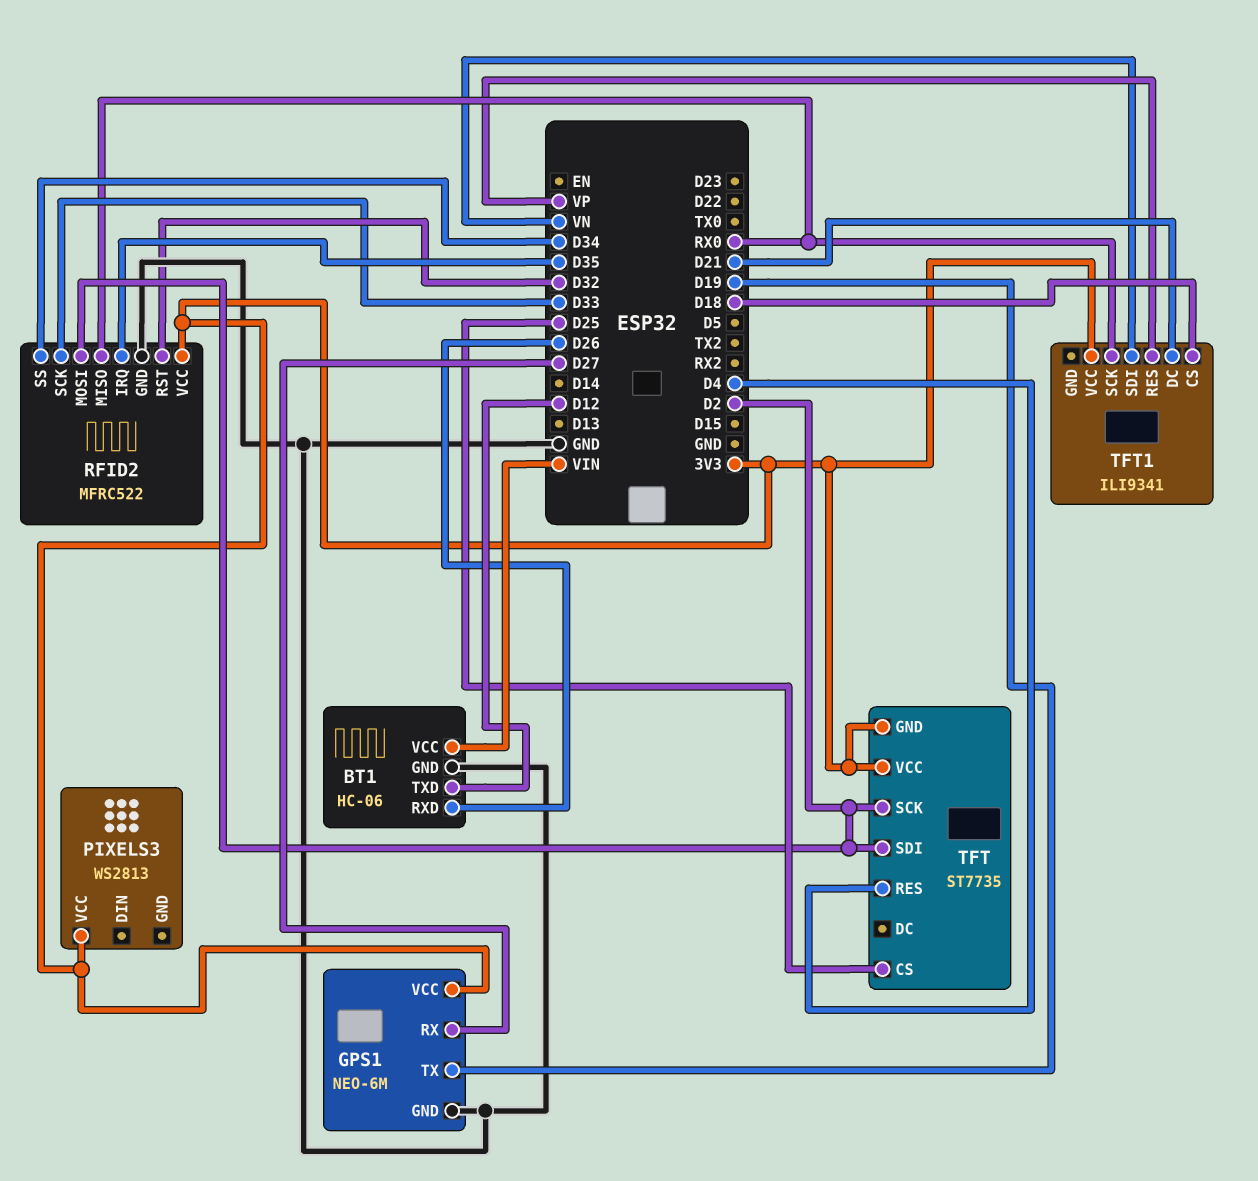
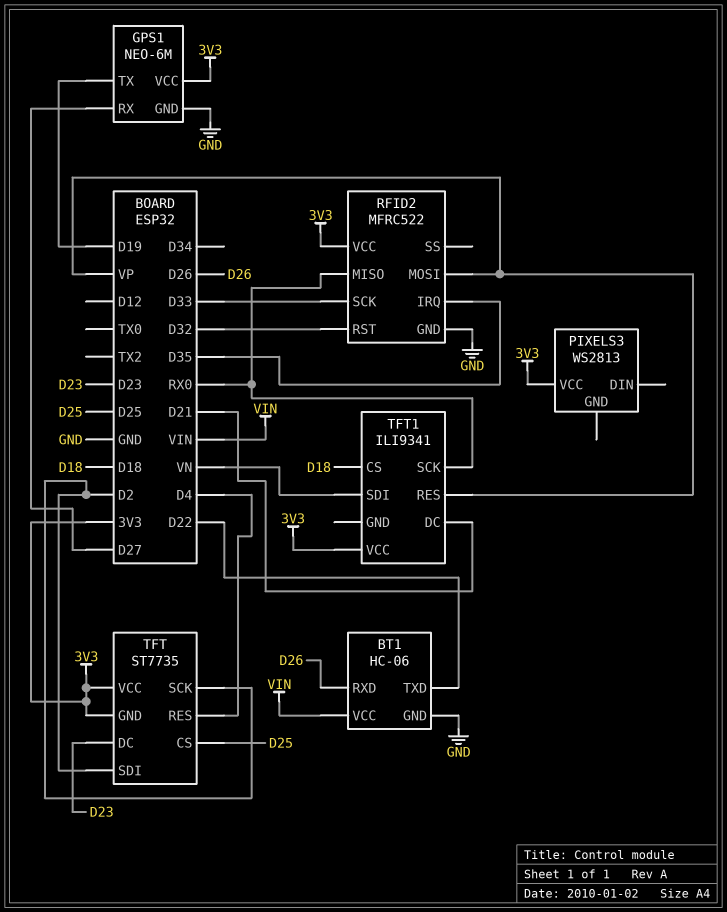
BT1 pin TXD: D12 -> D22
RFID2 pin MOSI: D2 -> VP
RFID2 pin SS: D34 -> none
TFT pin DC: none -> D23

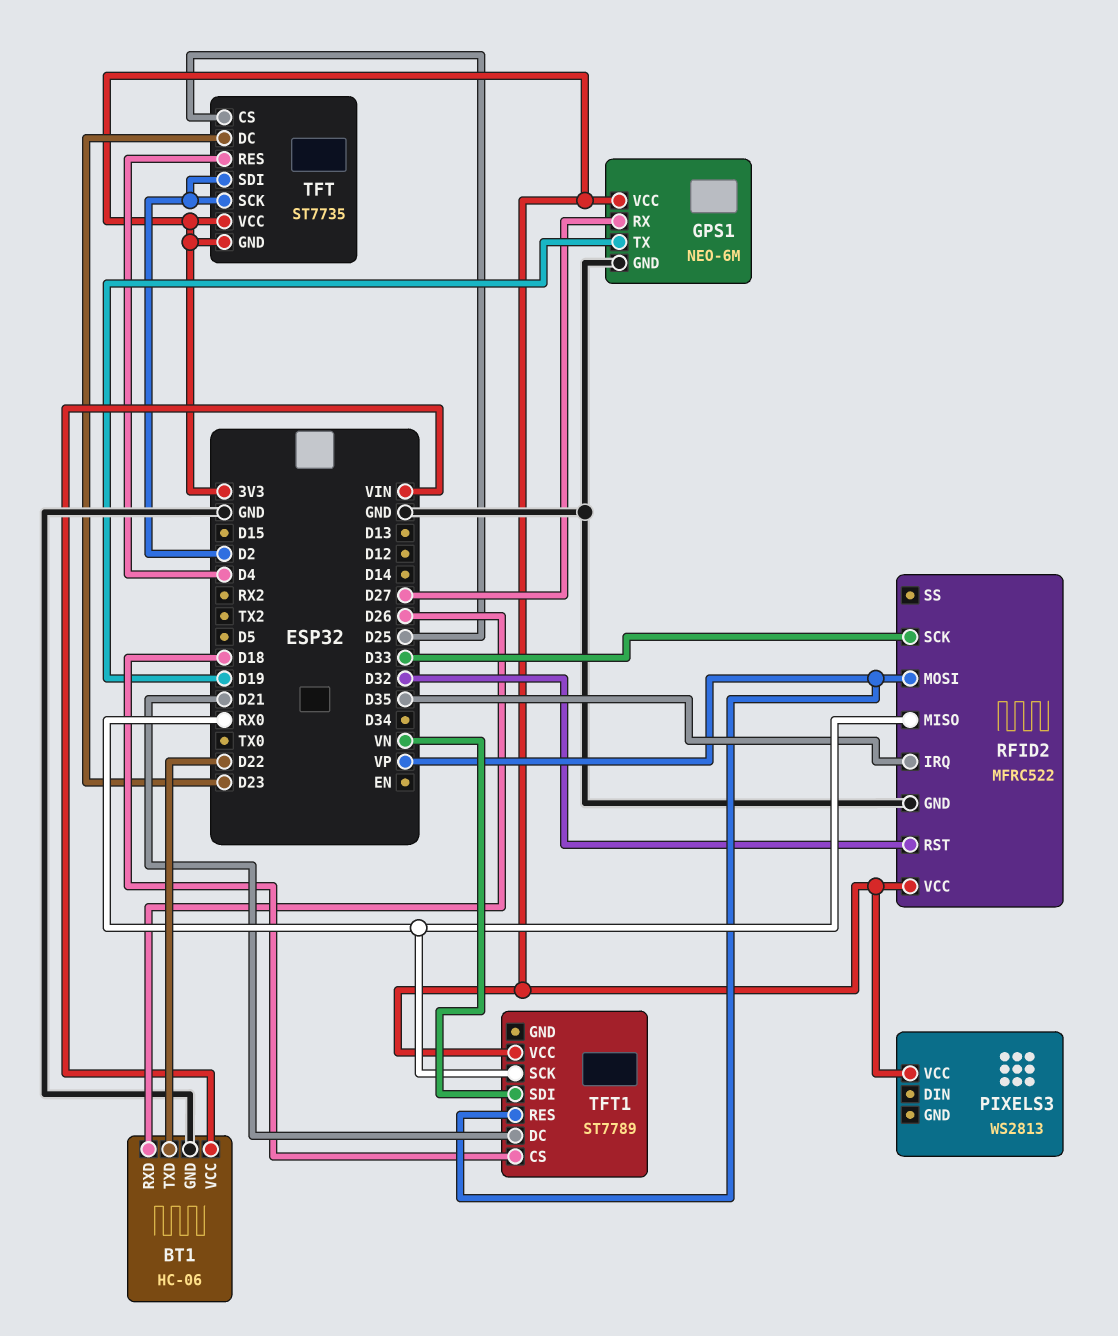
TFT1: ILI9341 -> ST7789

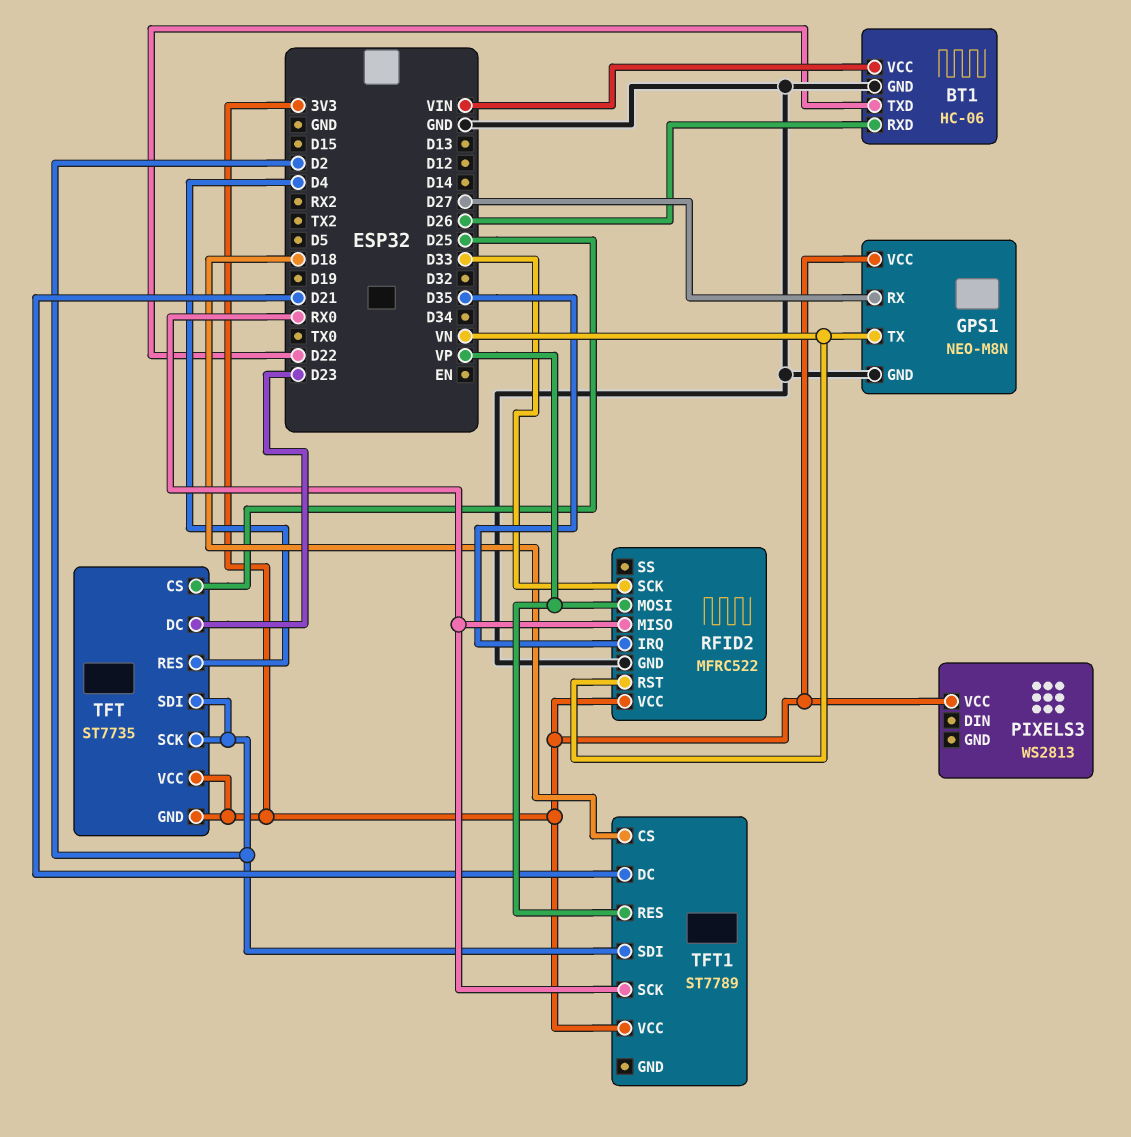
GPS1: NEO-6M -> NEO-M8N
GPS1 pin TX: D19 -> VN
RFID2 pin RST: D32 -> VN
TFT1 pin SDI: VN -> D2

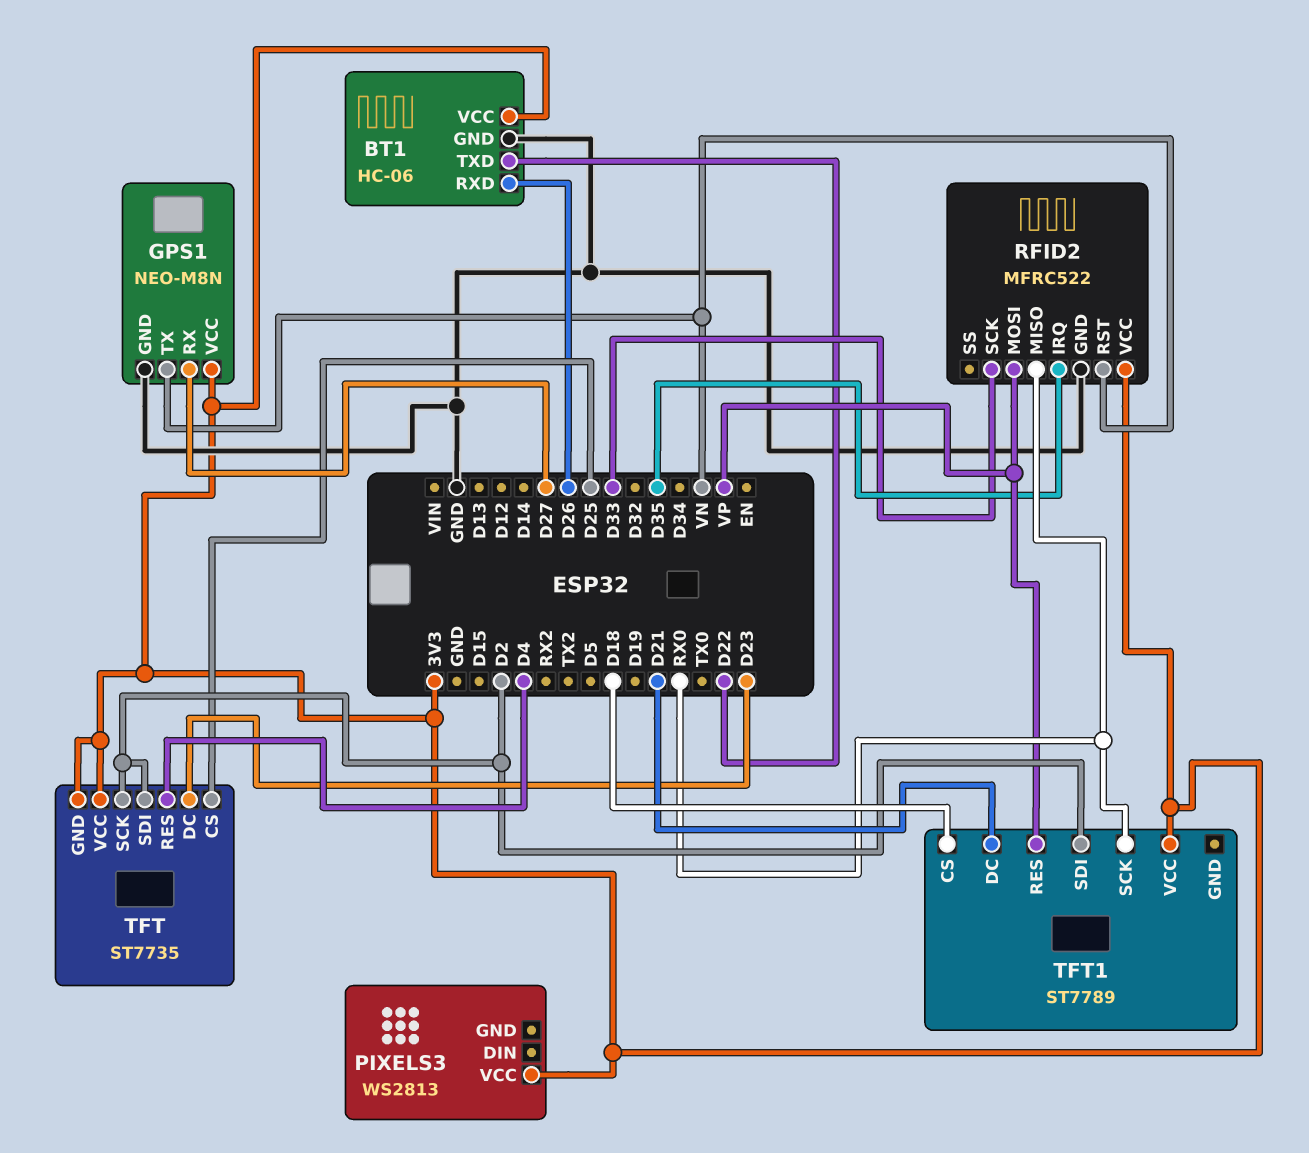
BT1 pin VCC: VIN -> 3V3

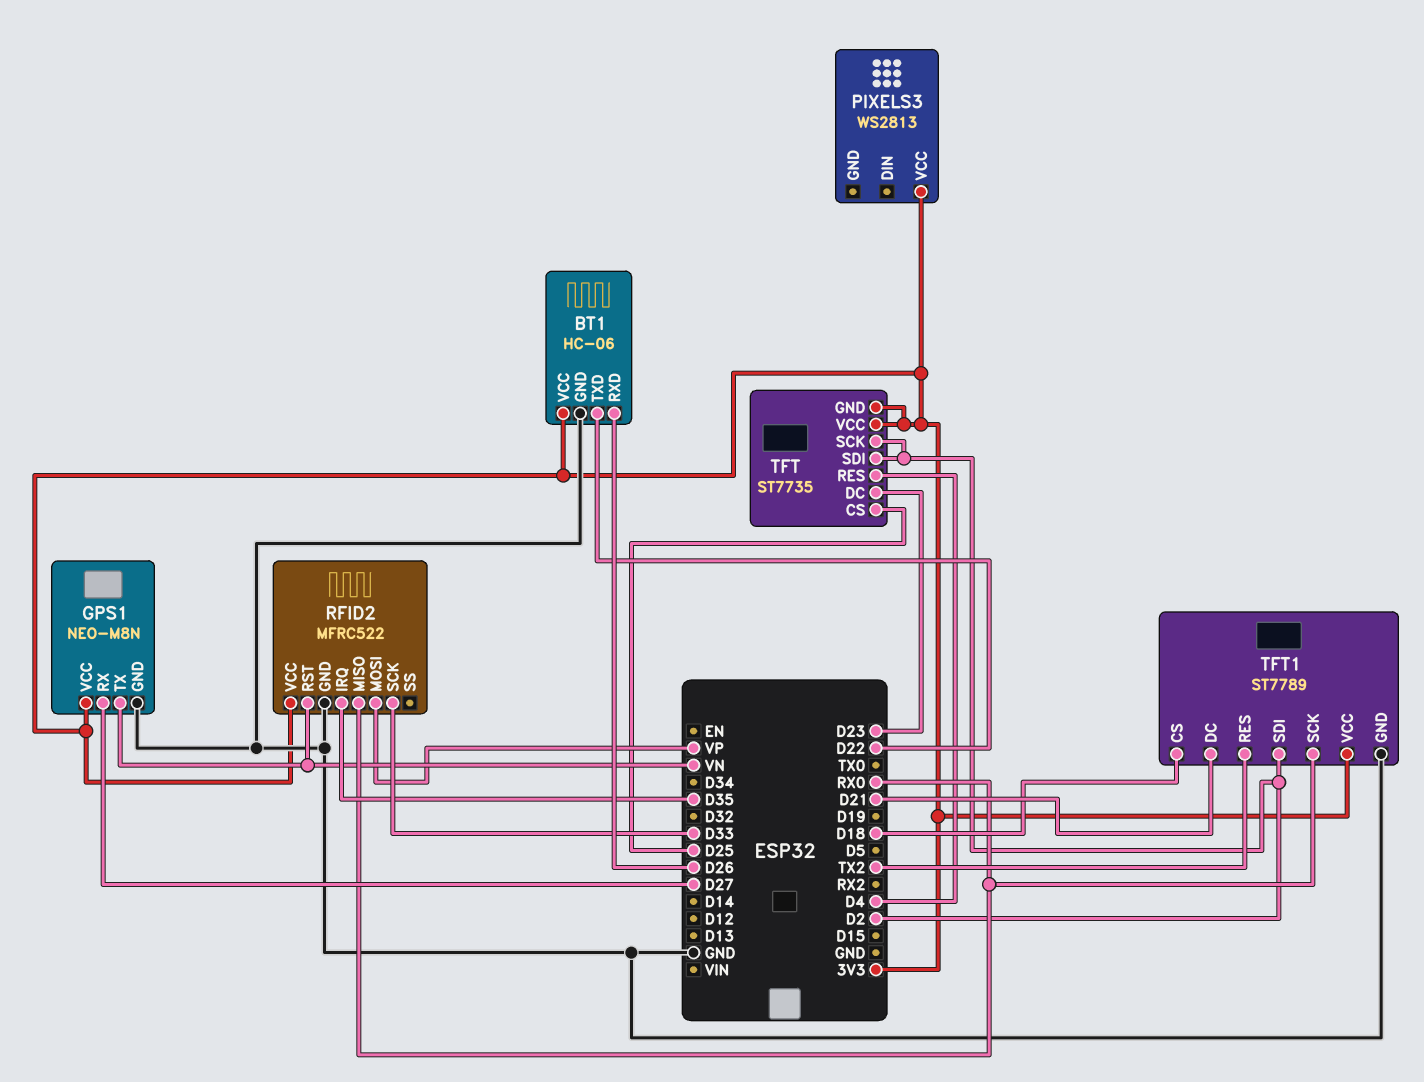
TFT1 pin GND: none -> GND
TFT1 pin RES: VP -> TX2

